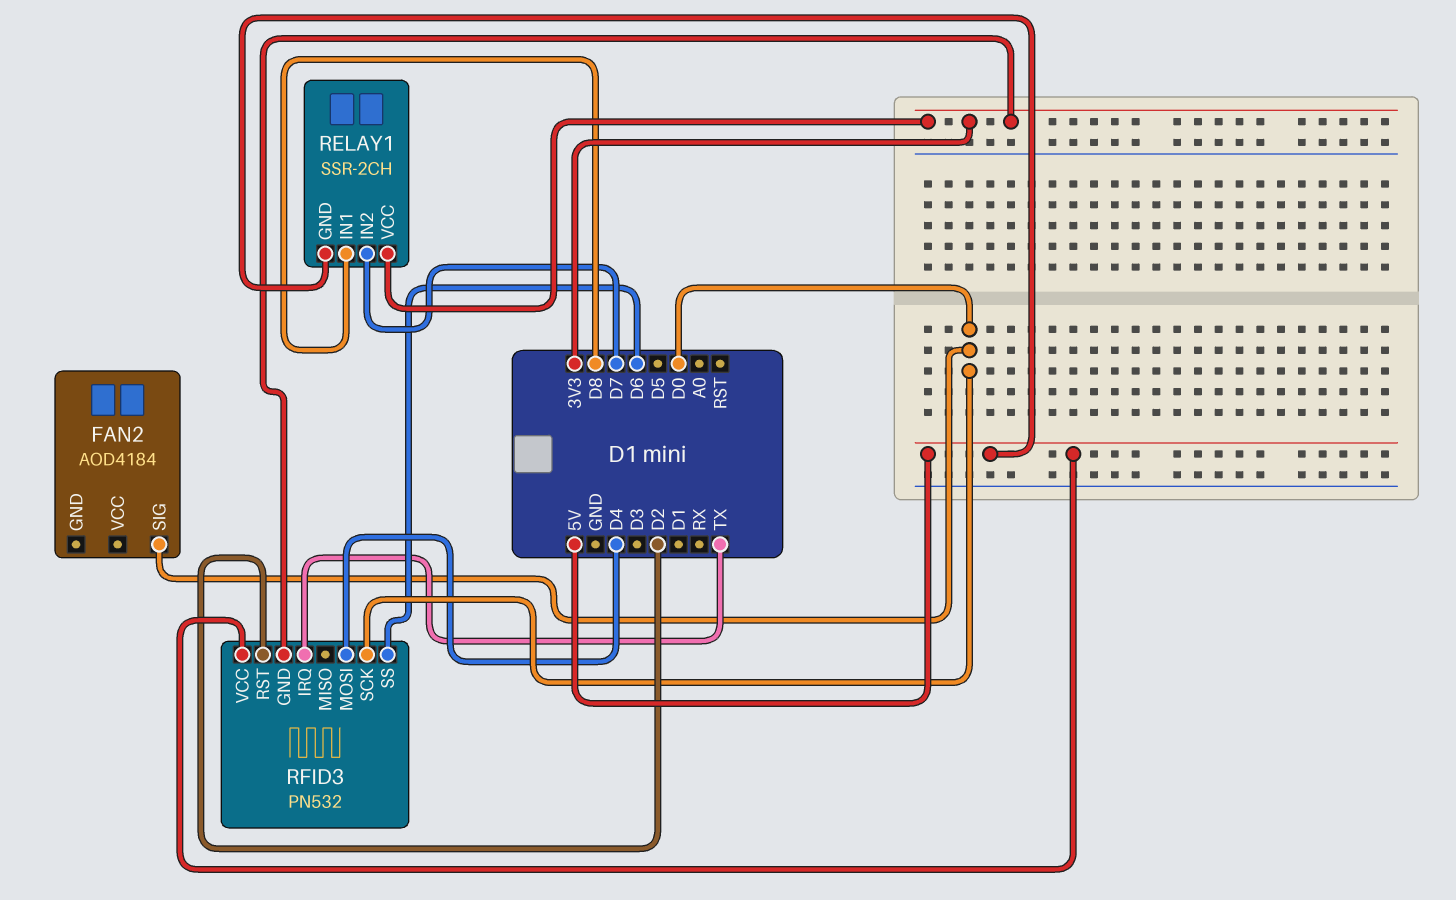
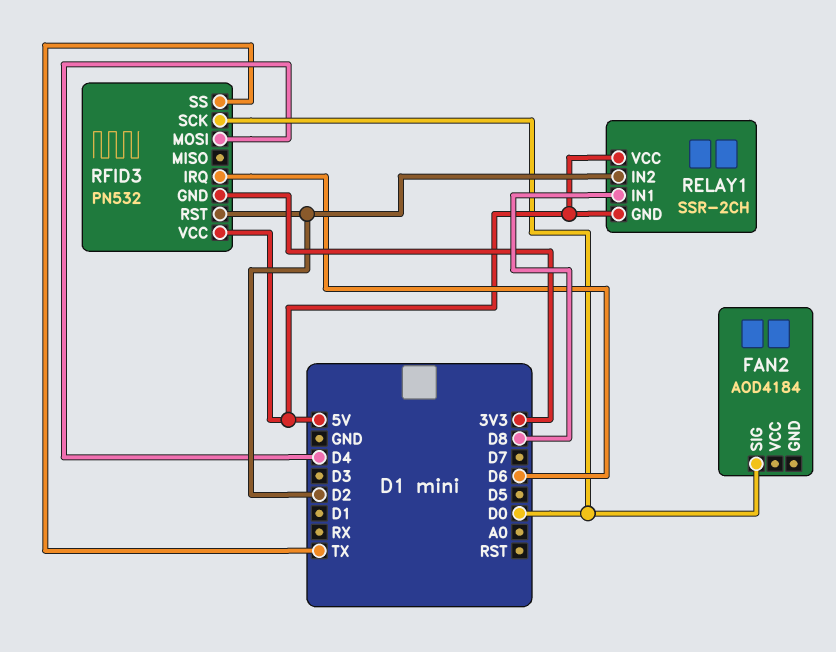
RELAY1 pin IN2: D7 -> D2
RELAY1 pin VCC: 3V3 -> 5V
RFID3 pin IRQ: TX -> D6
RFID3 pin SS: D6 -> TX

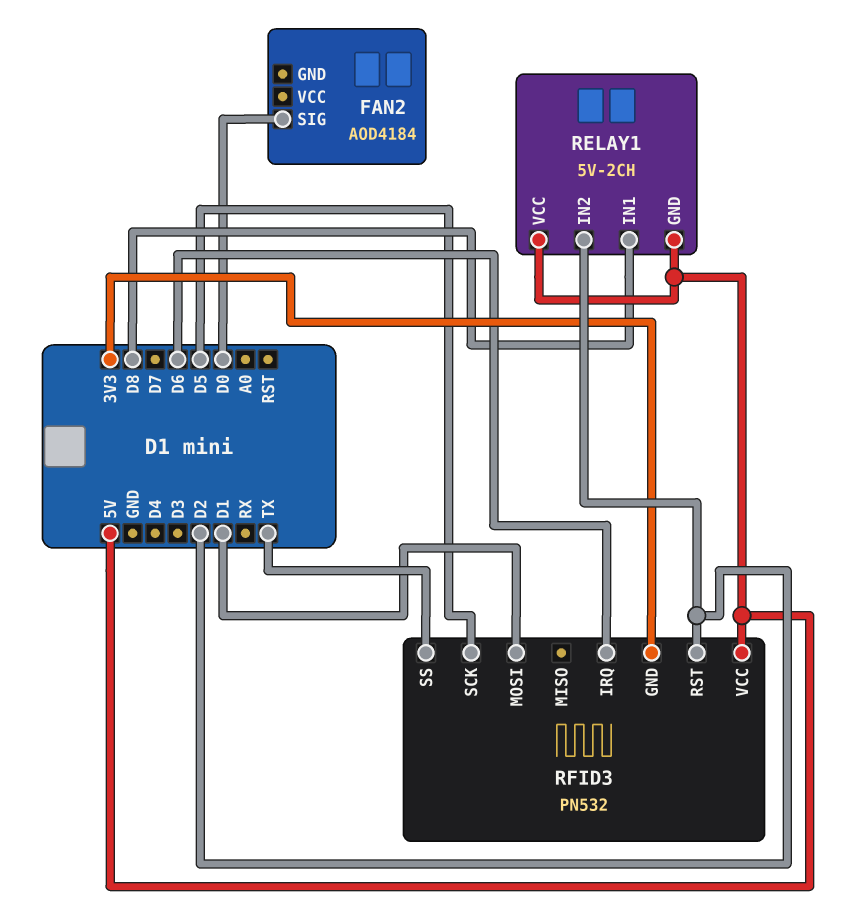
RELAY1: SSR-2CH -> 5V-2CH
RFID3 pin MOSI: D4 -> D1
RFID3 pin SCK: D0 -> D5

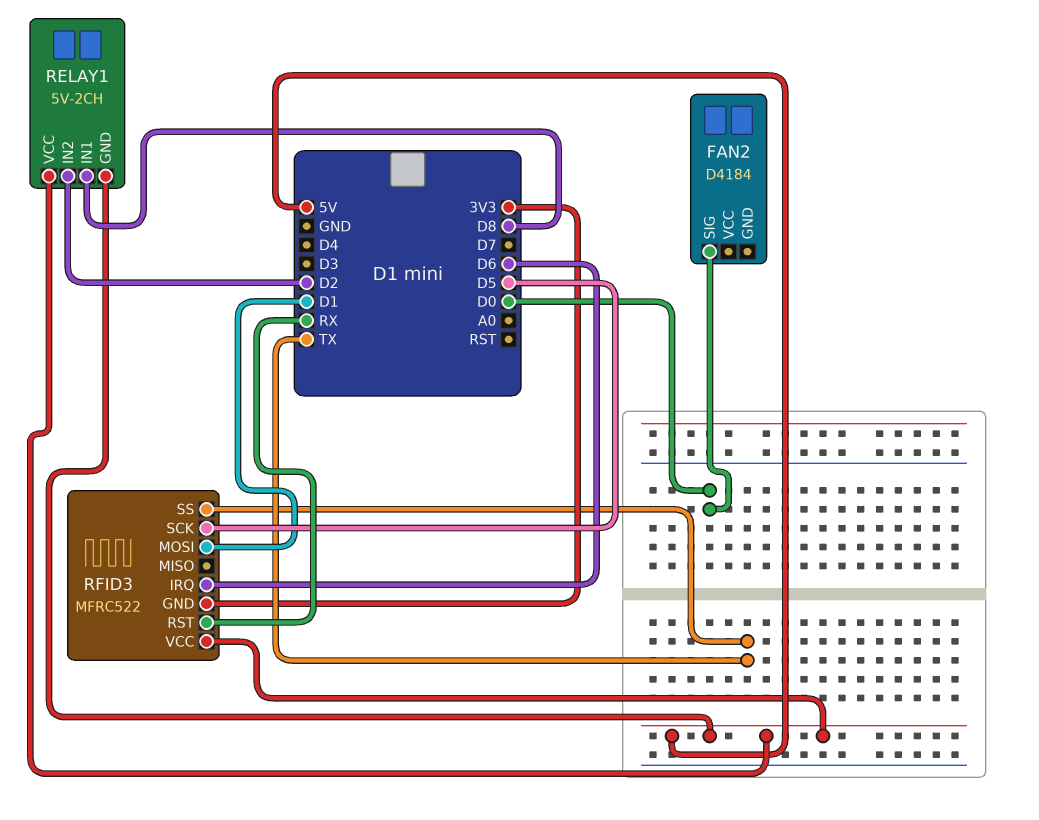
FAN2: AOD4184 -> D4184
RFID3: PN532 -> MFRC522
RFID3 pin RST: D2 -> RX

